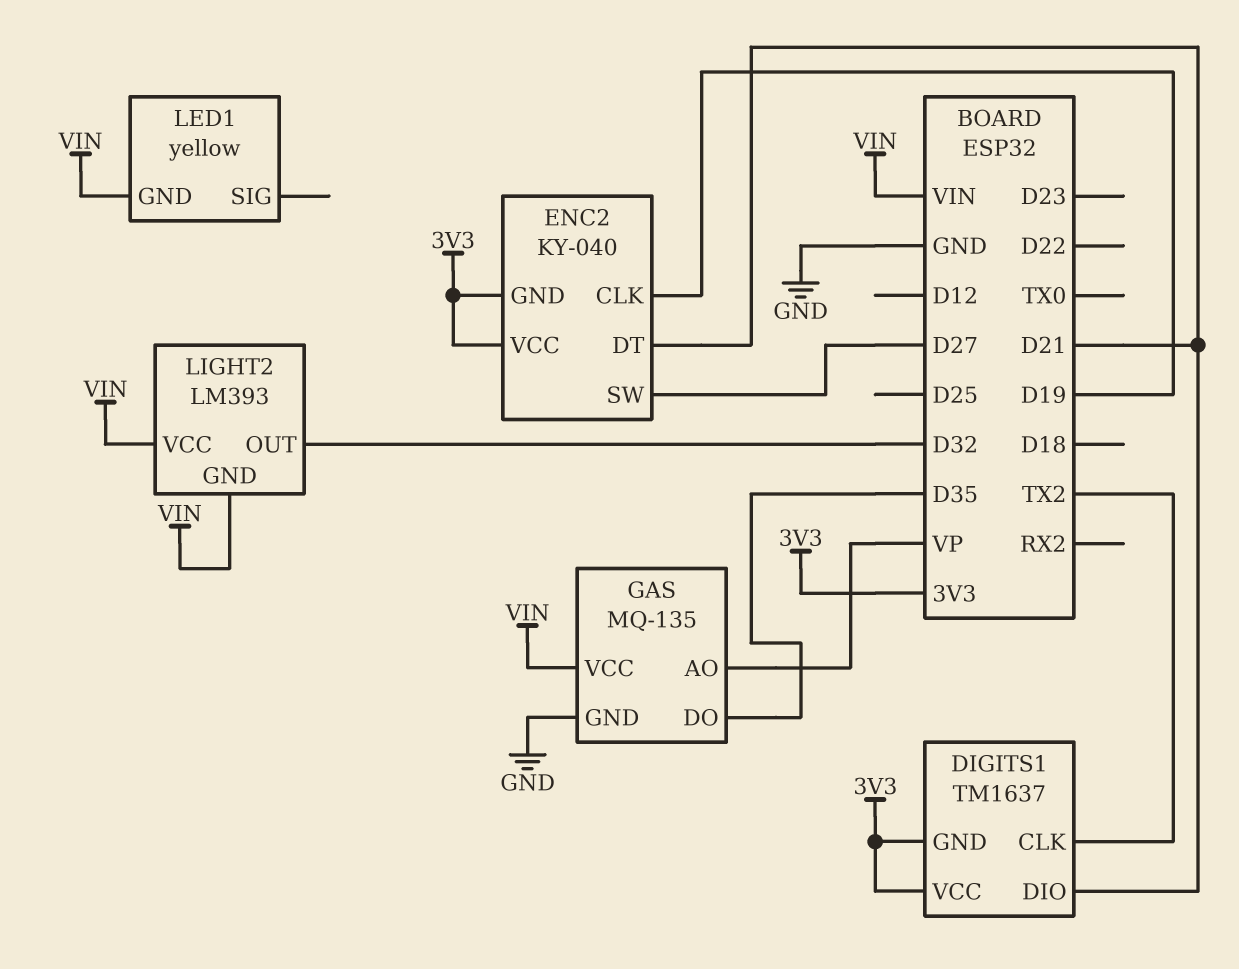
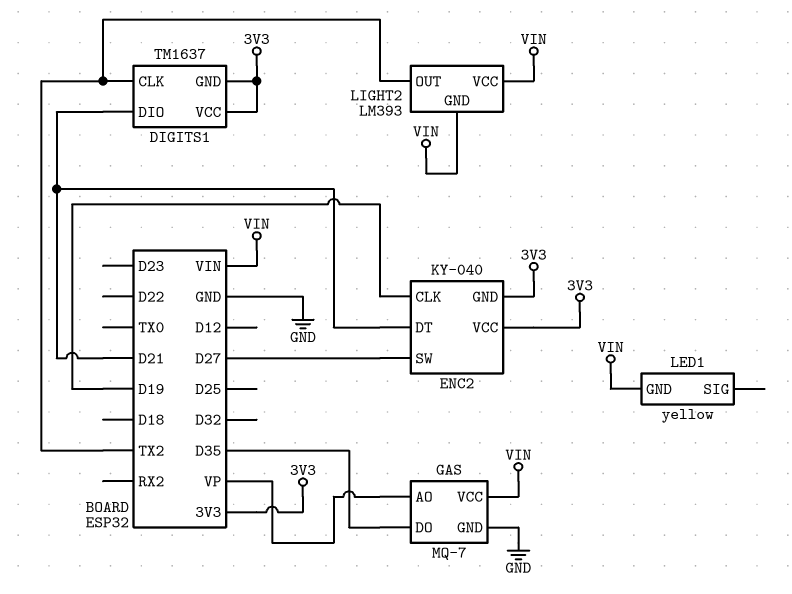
GAS: MQ-135 -> MQ-7
LIGHT2 pin OUT: D32 -> TX2

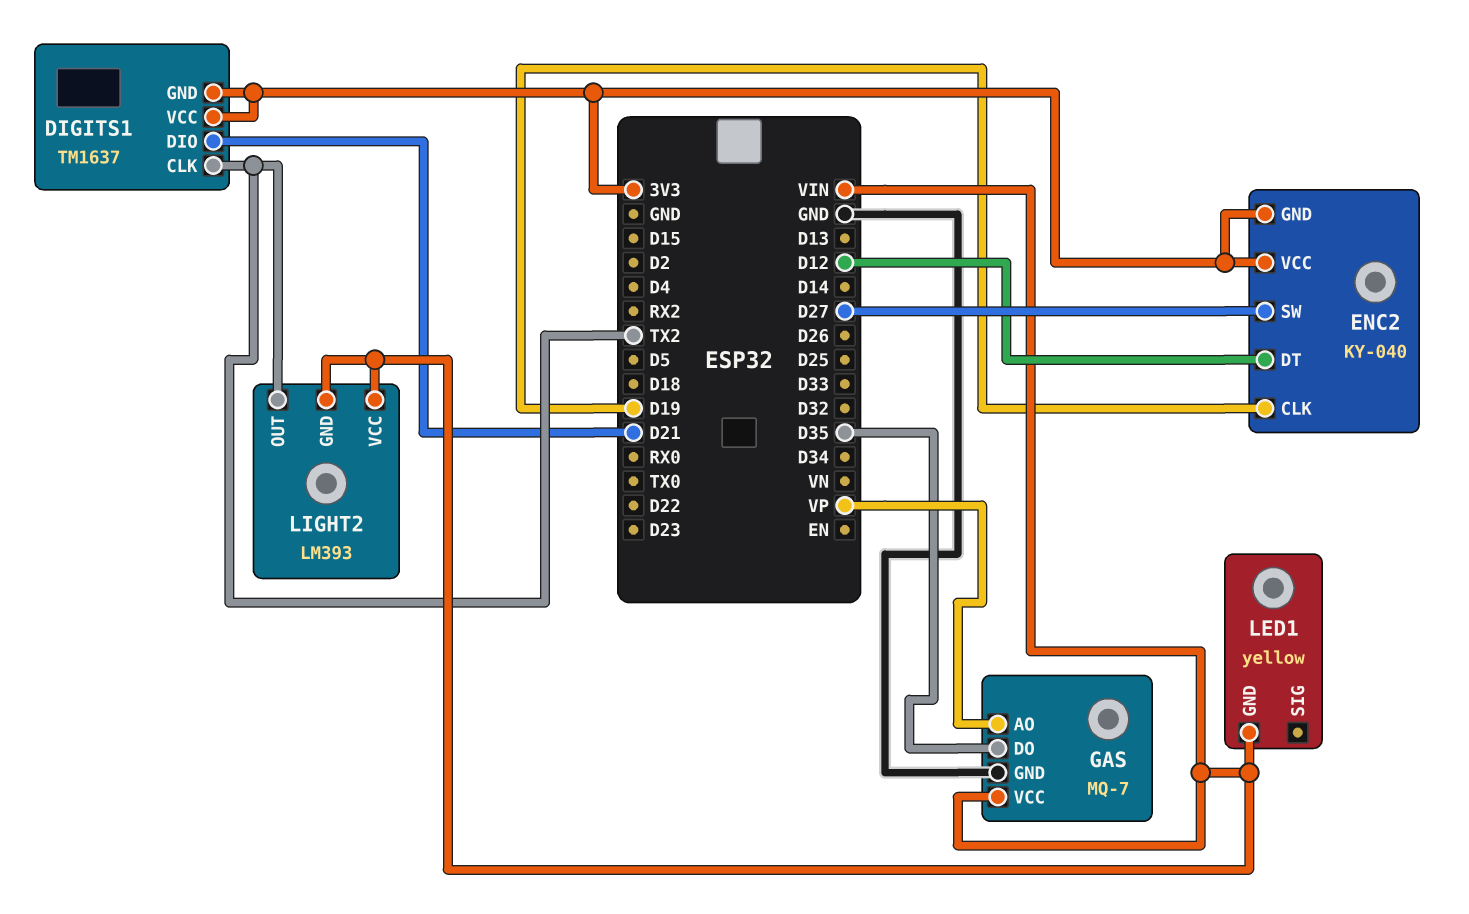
ENC2 pin DT: D21 -> D12

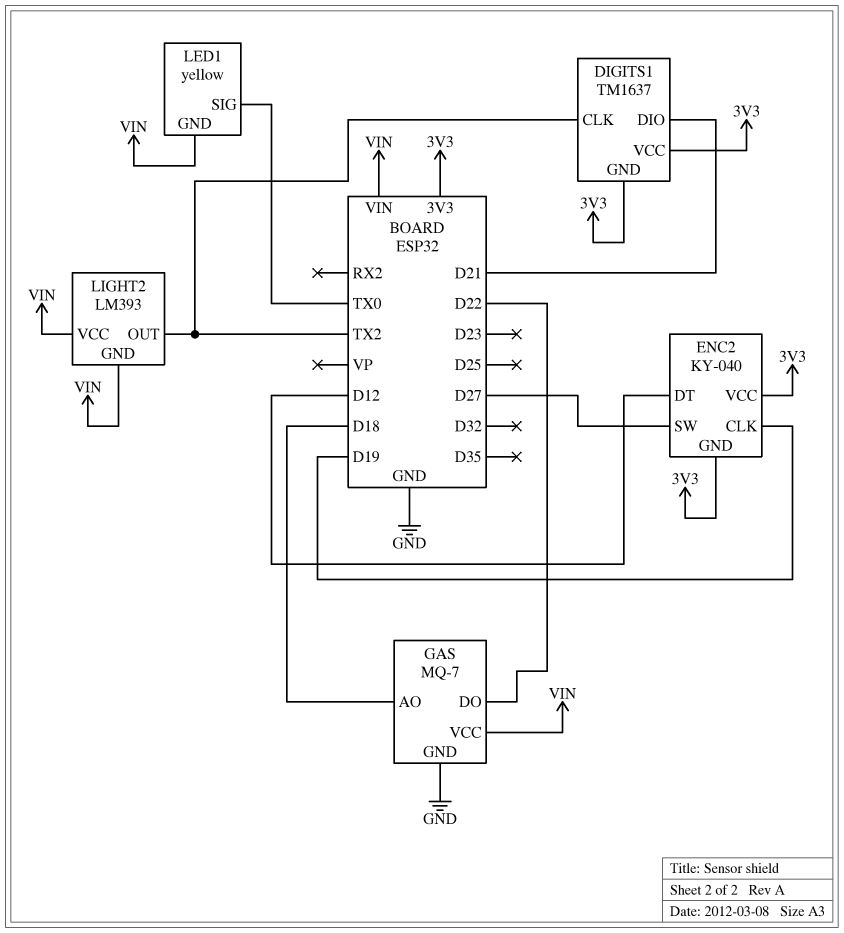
GAS pin AO: VP -> D18
GAS pin DO: D35 -> D22
LED1 pin SIG: none -> TX0

